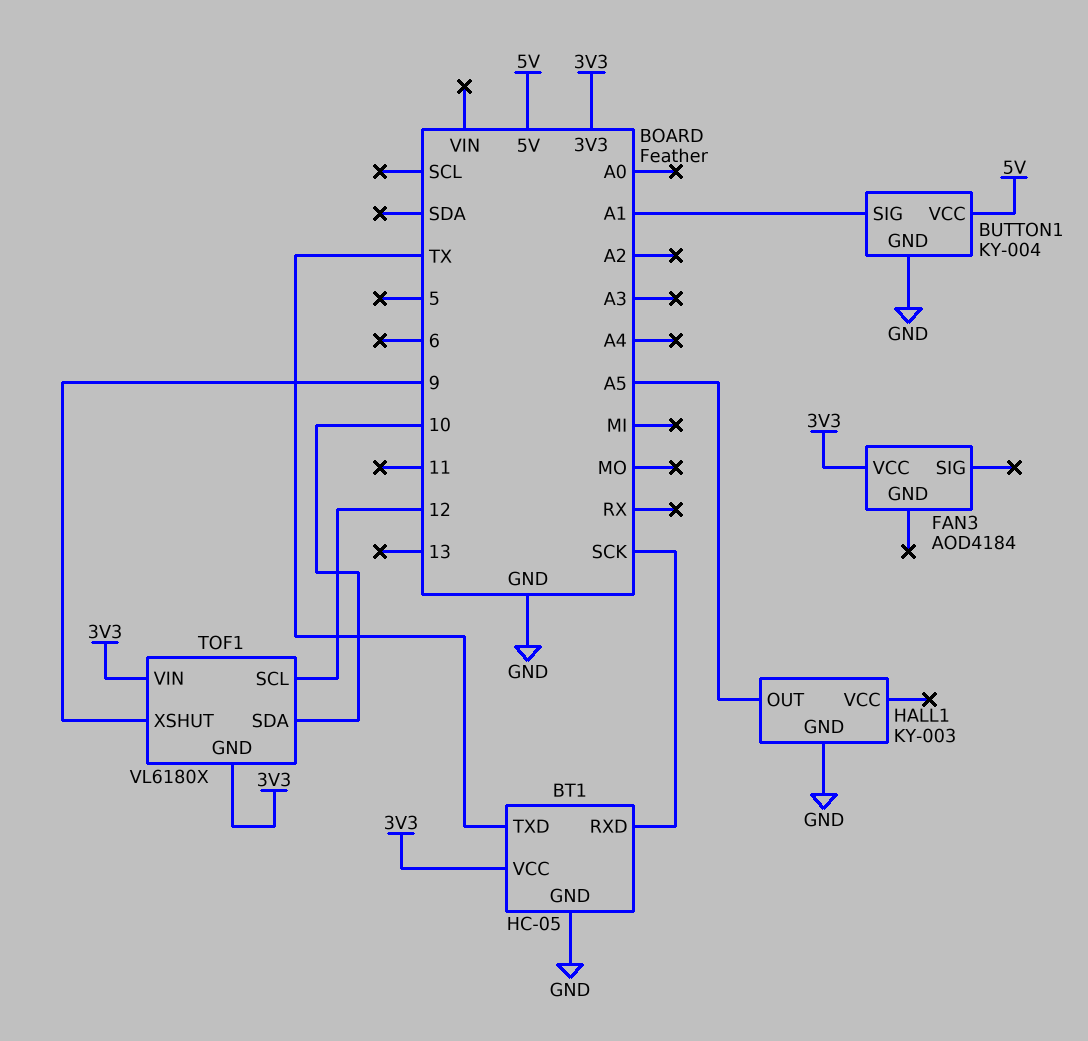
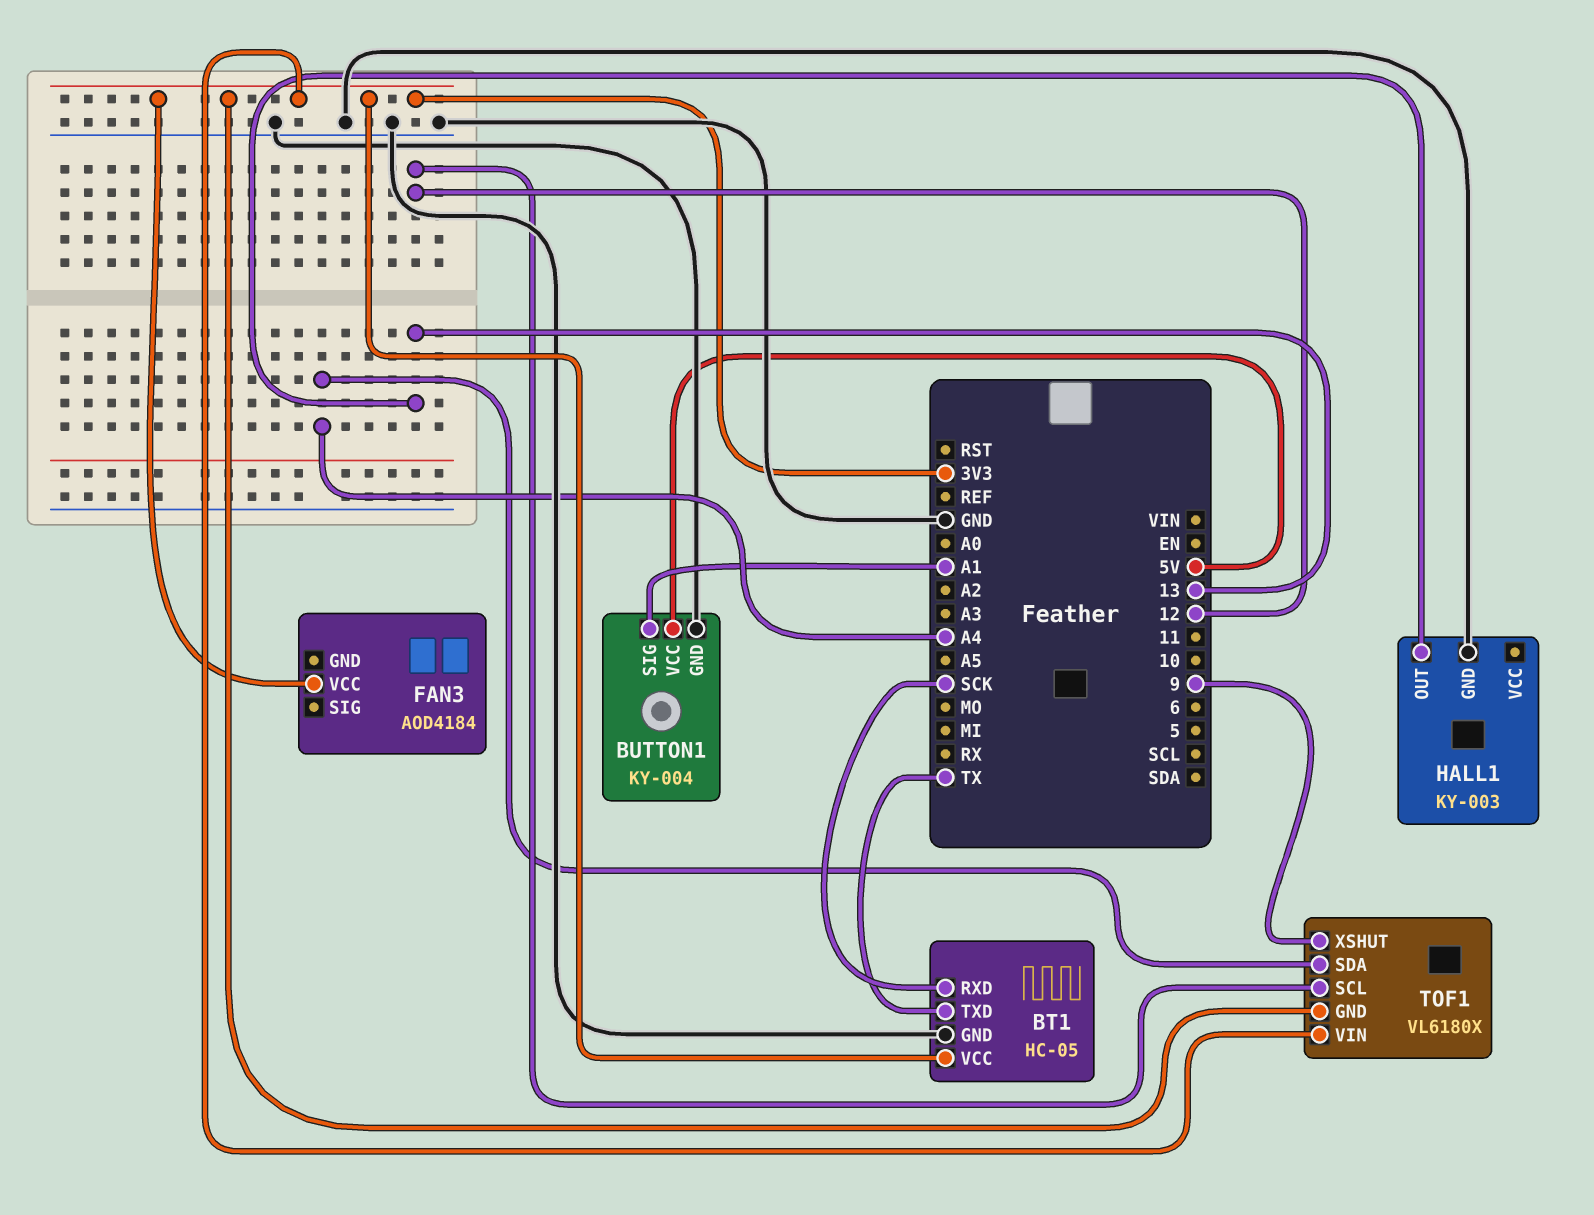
HALL1 pin OUT: A5 -> 13
TOF1 pin SDA: 10 -> A4

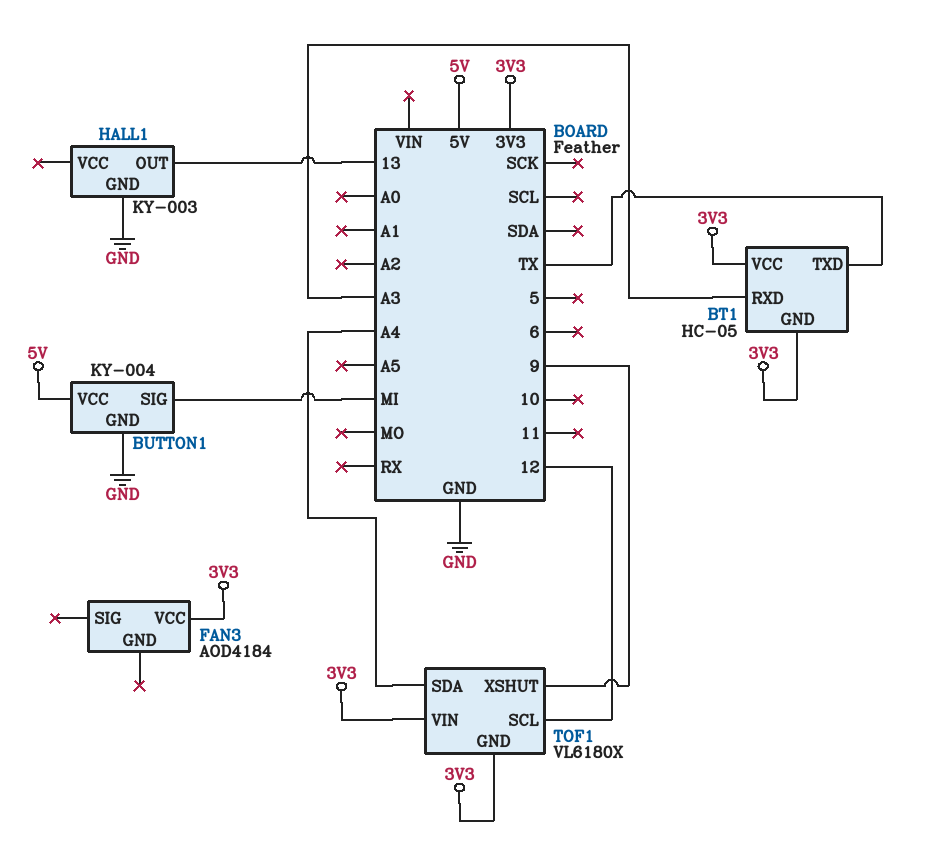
BT1 pin GND: GND -> 3V3
BT1 pin RXD: SCK -> A3
BUTTON1 pin SIG: A1 -> MI

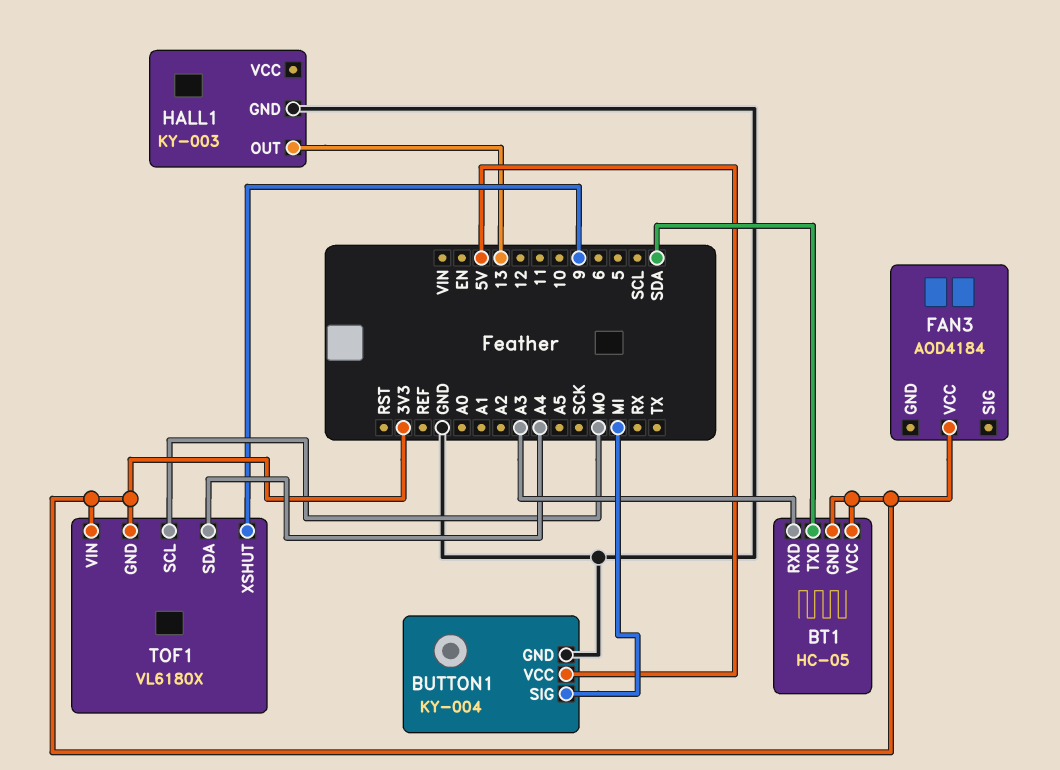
BT1 pin TXD: TX -> SDA
TOF1 pin SCL: 12 -> MO

